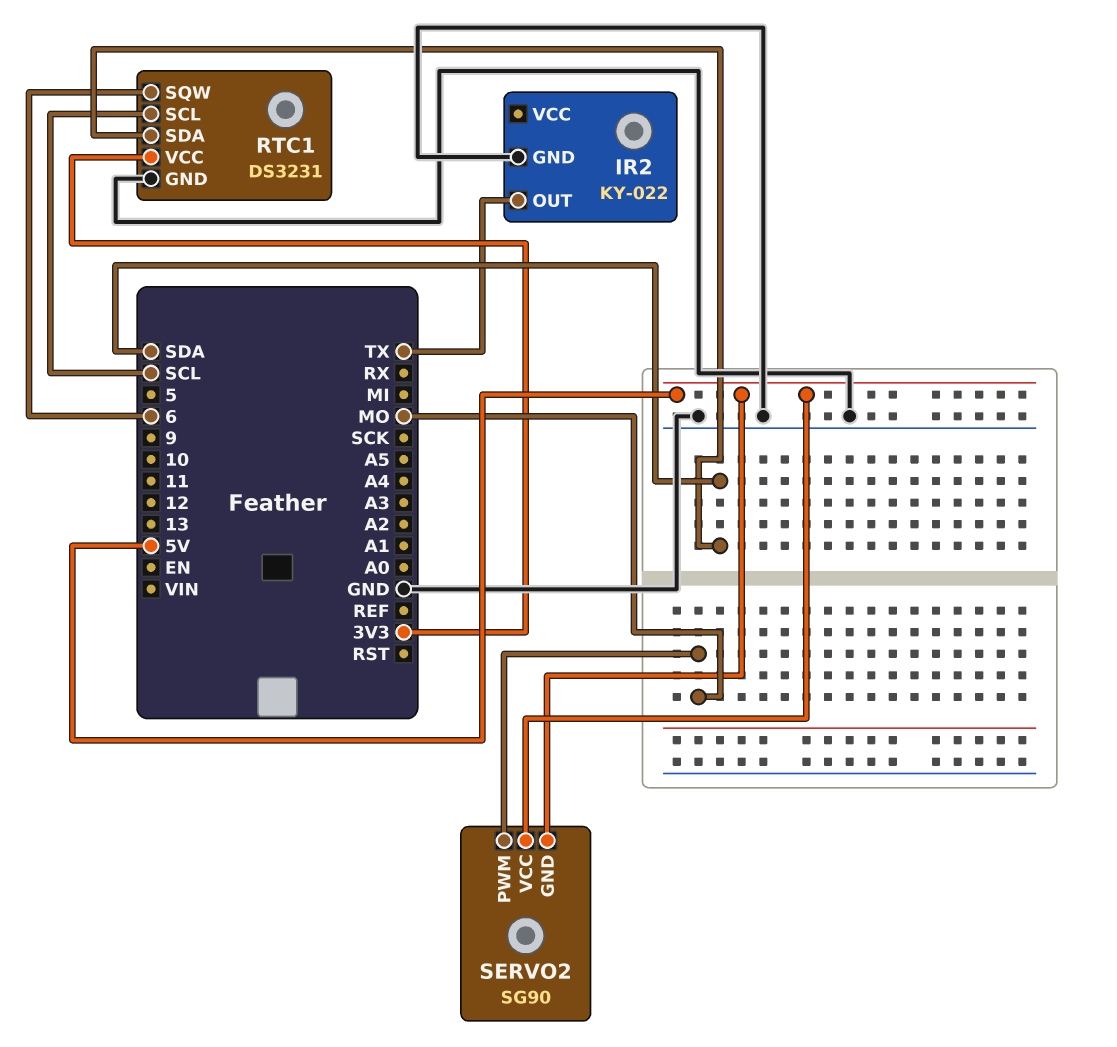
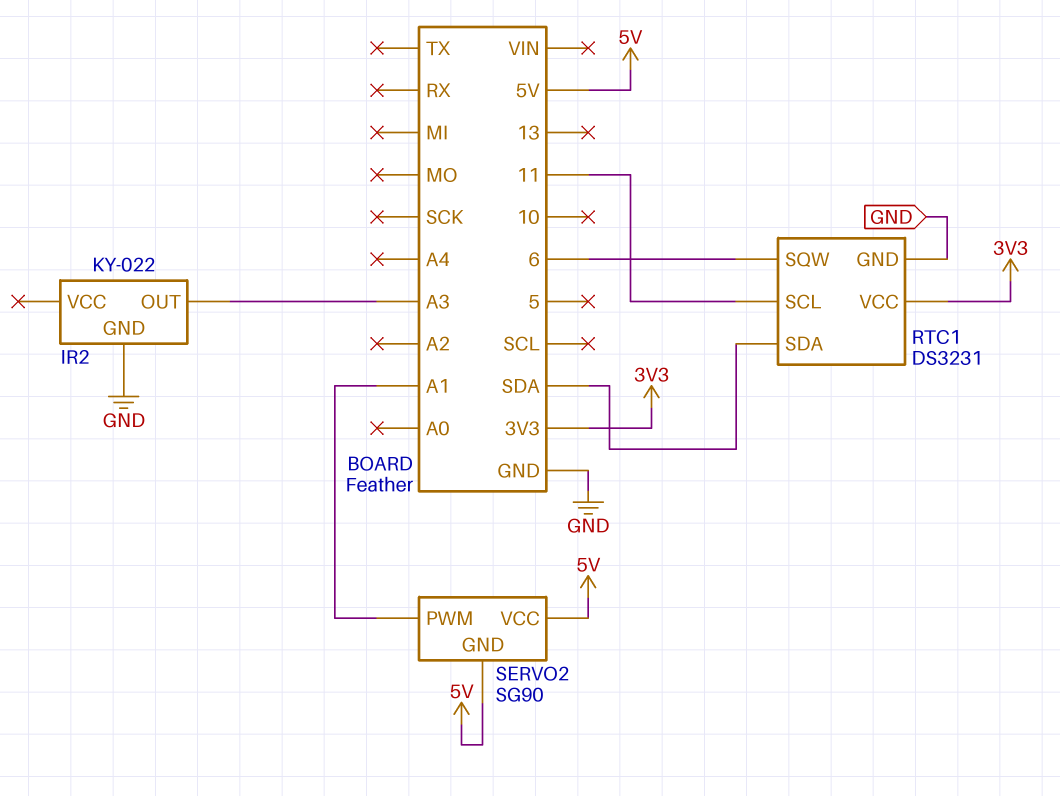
IR2 pin OUT: TX -> A3
RTC1 pin SCL: SCL -> 11
SERVO2 pin PWM: MO -> A1

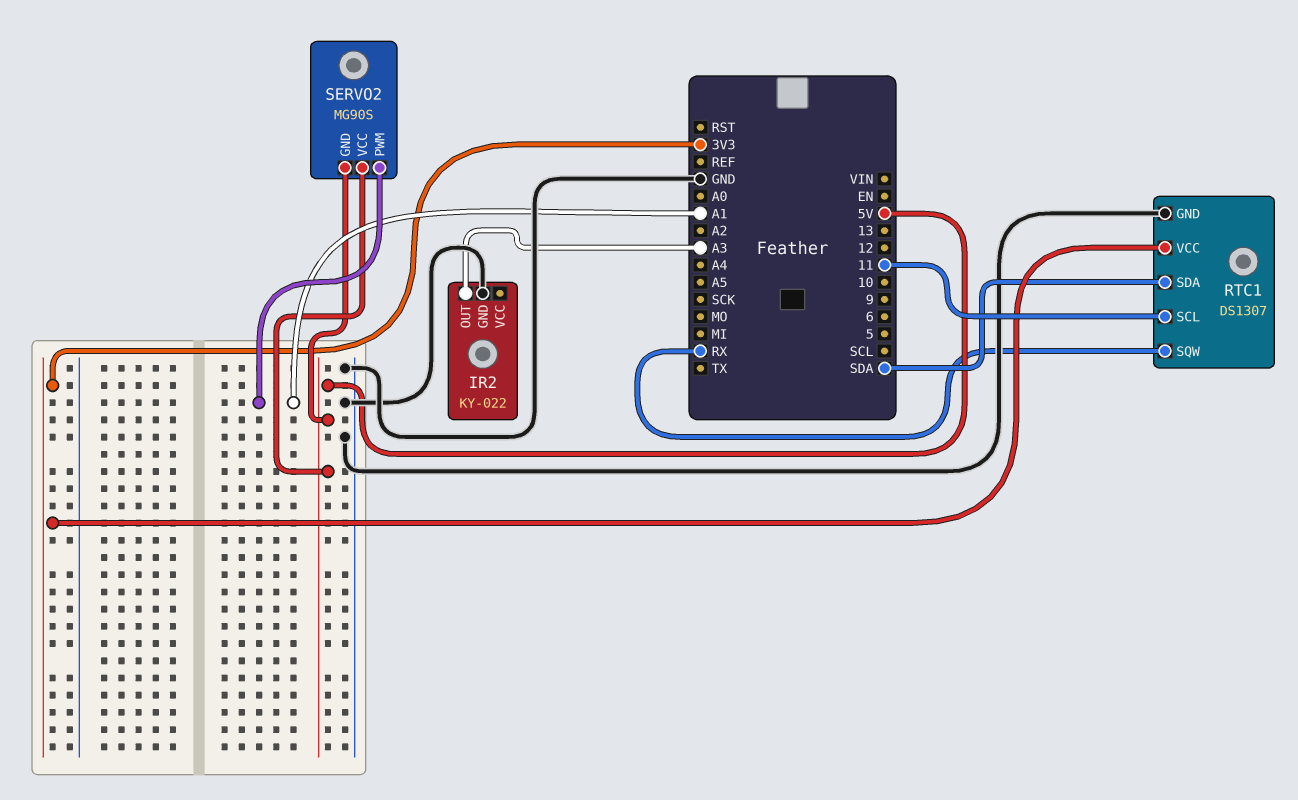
RTC1: DS3231 -> DS1307
RTC1 pin SQW: 6 -> RX
SERVO2: SG90 -> MG90S

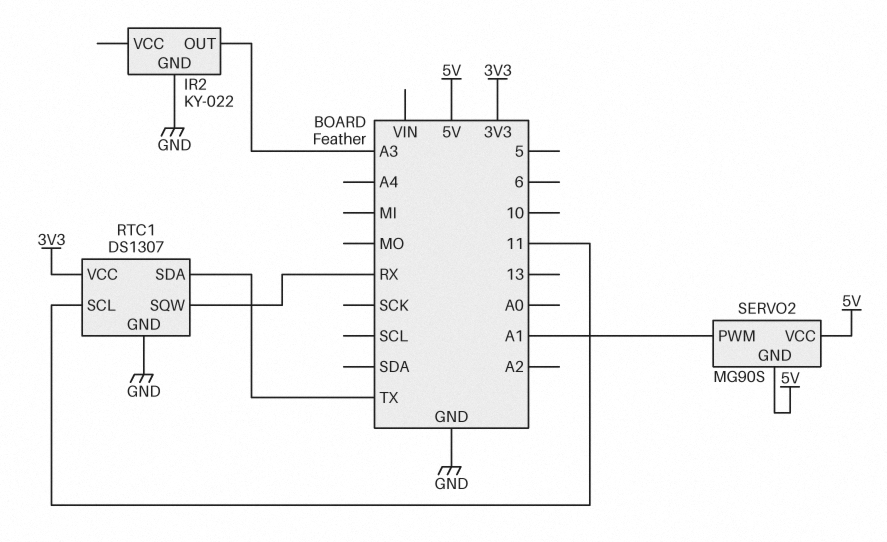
RTC1 pin SDA: SDA -> TX

